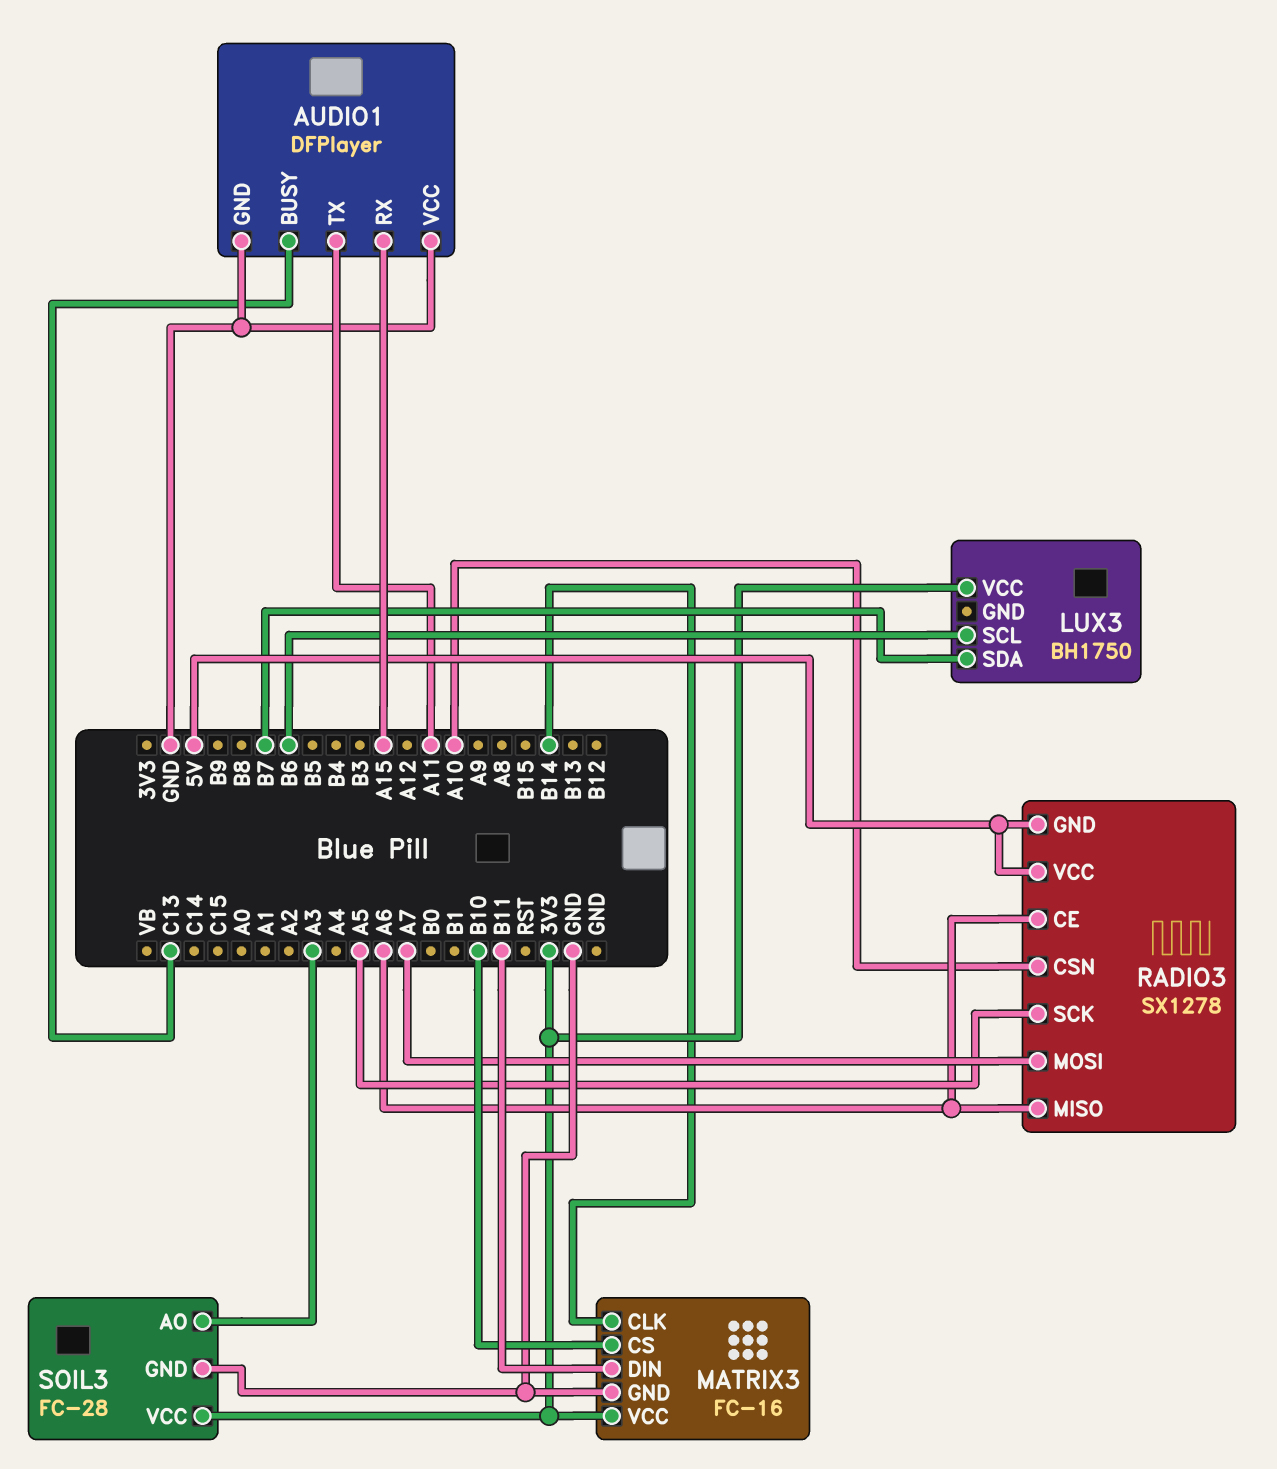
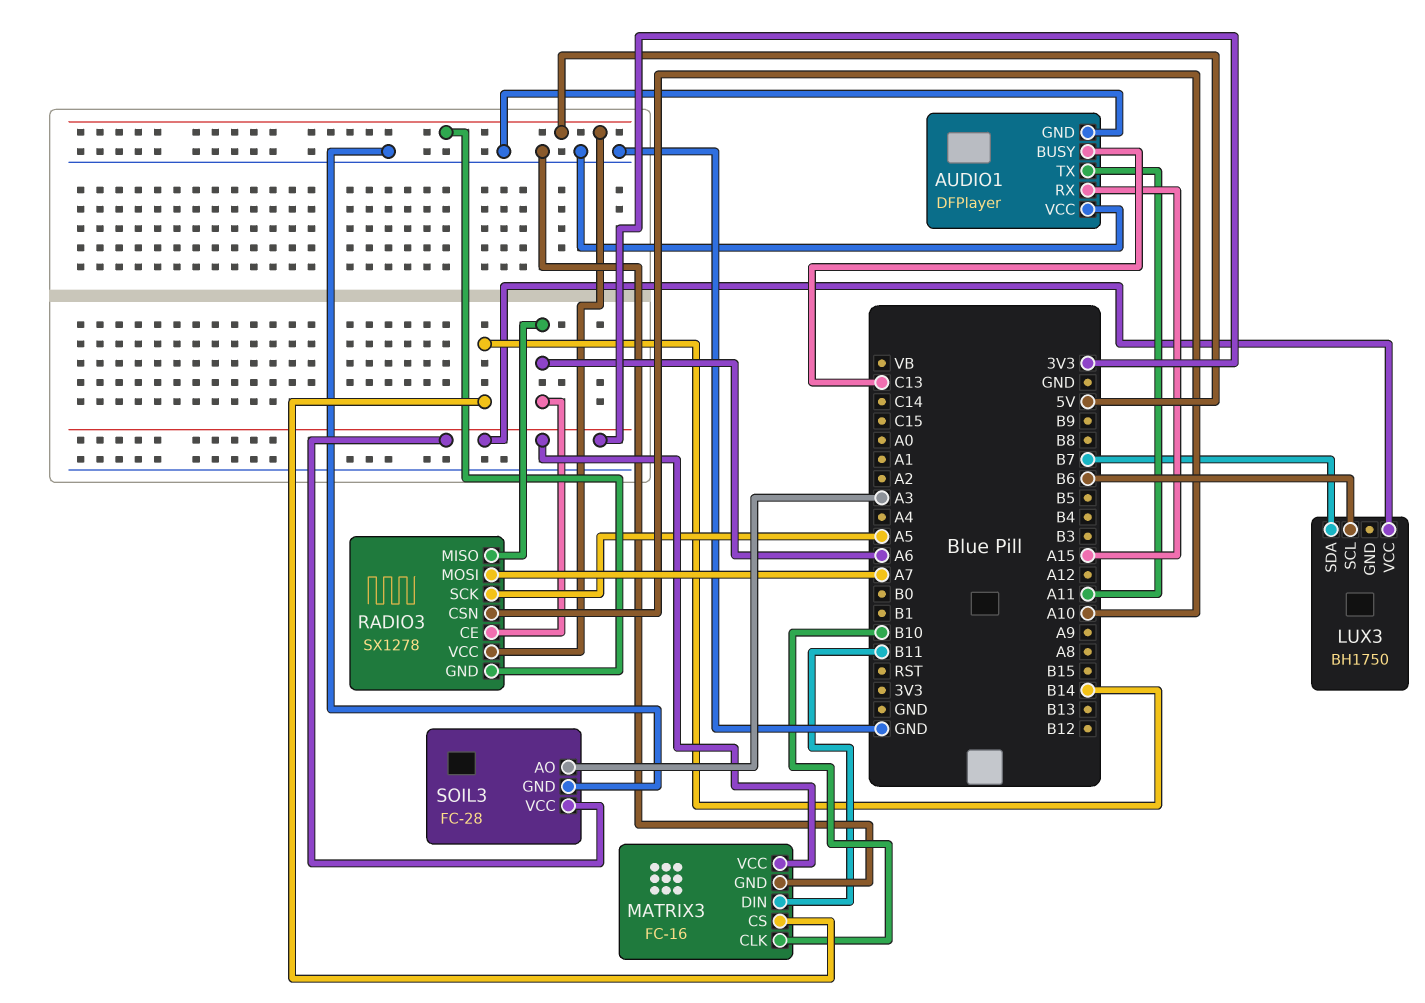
MATRIX3 pin CLK: B14 -> B10
MATRIX3 pin CS: B10 -> B14

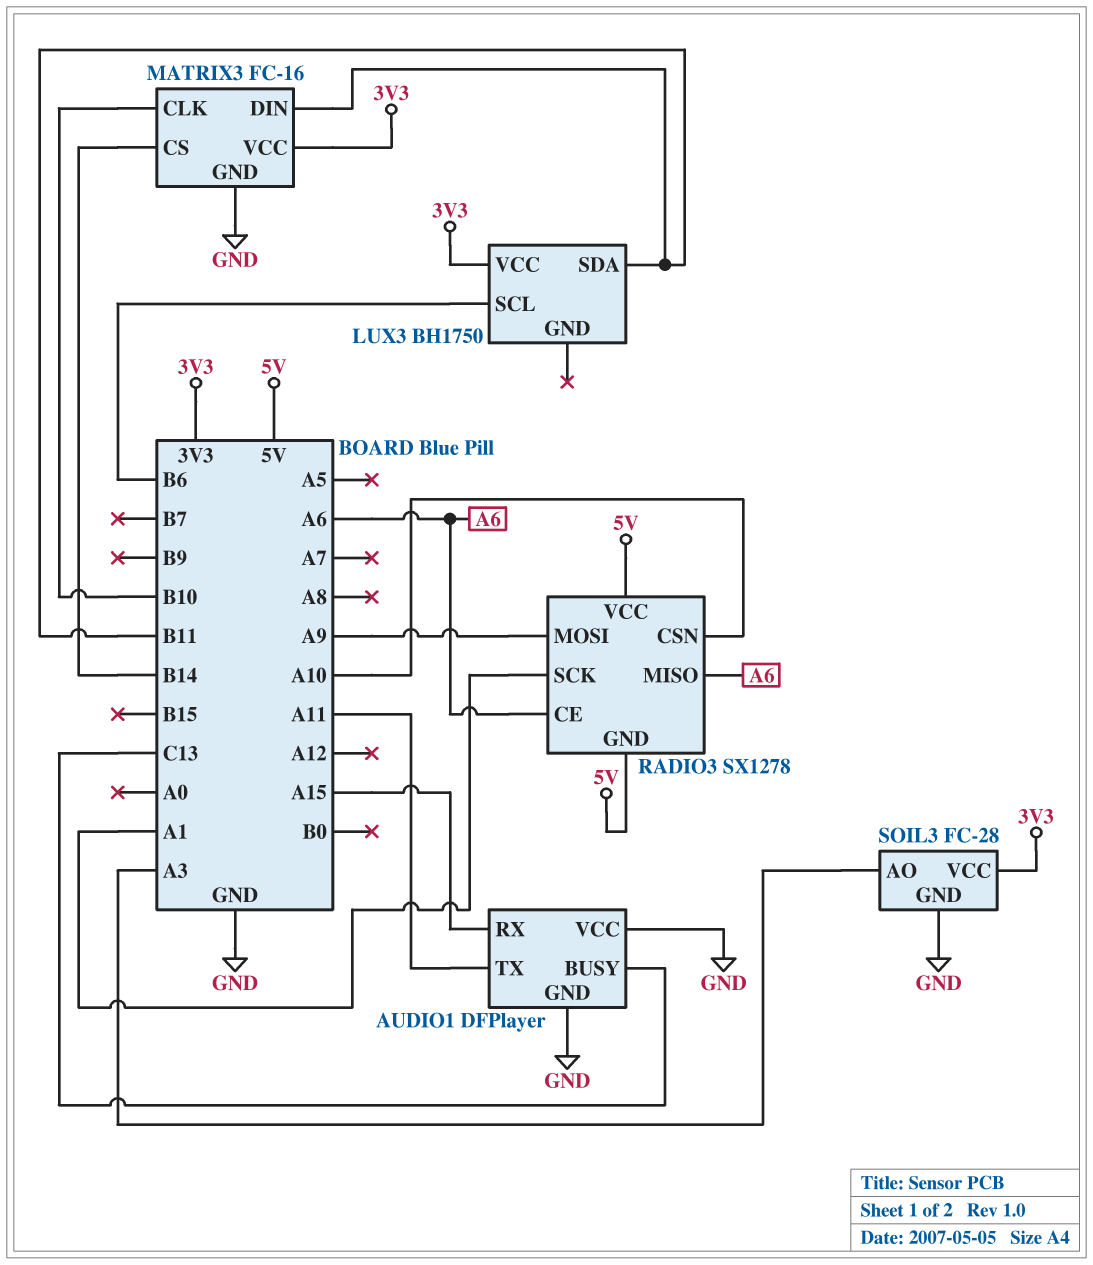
LUX3 pin SDA: B7 -> B11
RADIO3 pin MOSI: A7 -> A9
RADIO3 pin SCK: A5 -> A1

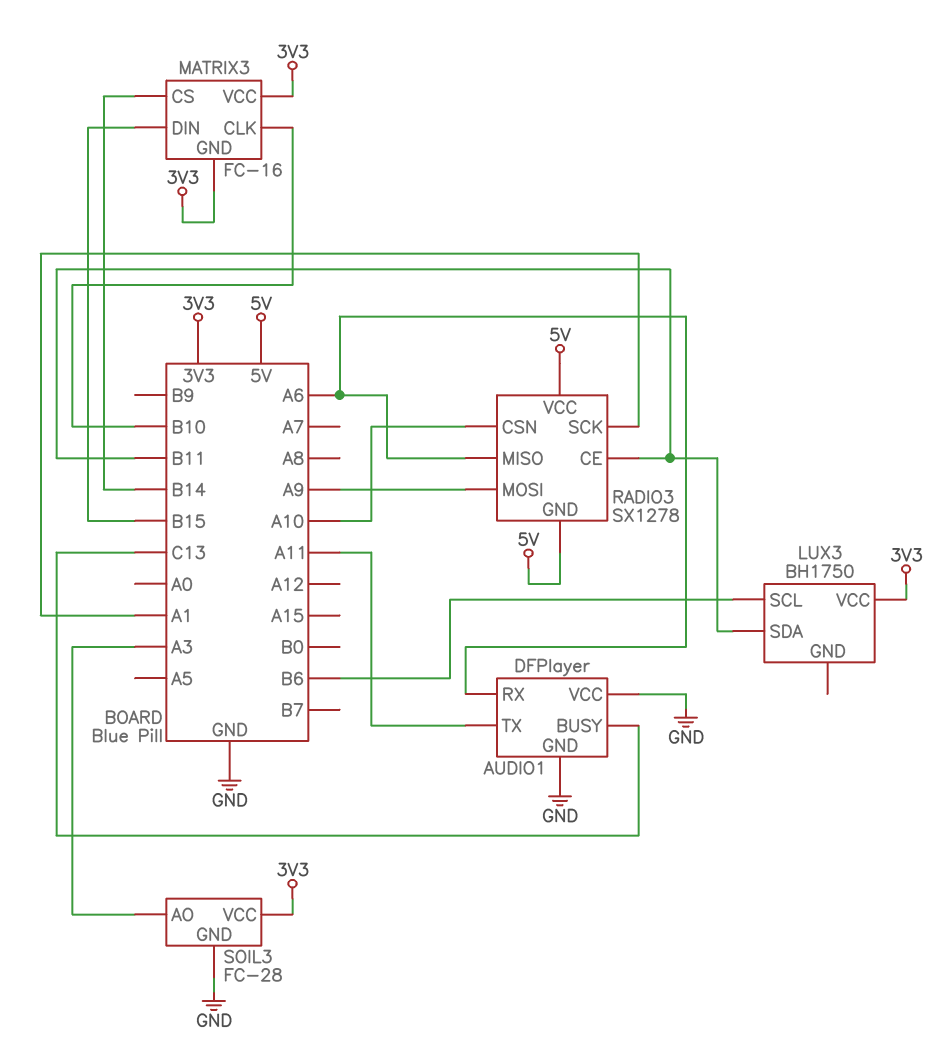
AUDIO1 pin RX: A15 -> A6
MATRIX3 pin DIN: B11 -> B15
MATRIX3 pin GND: GND -> 3V3
RADIO3 pin CE: A6 -> B11

